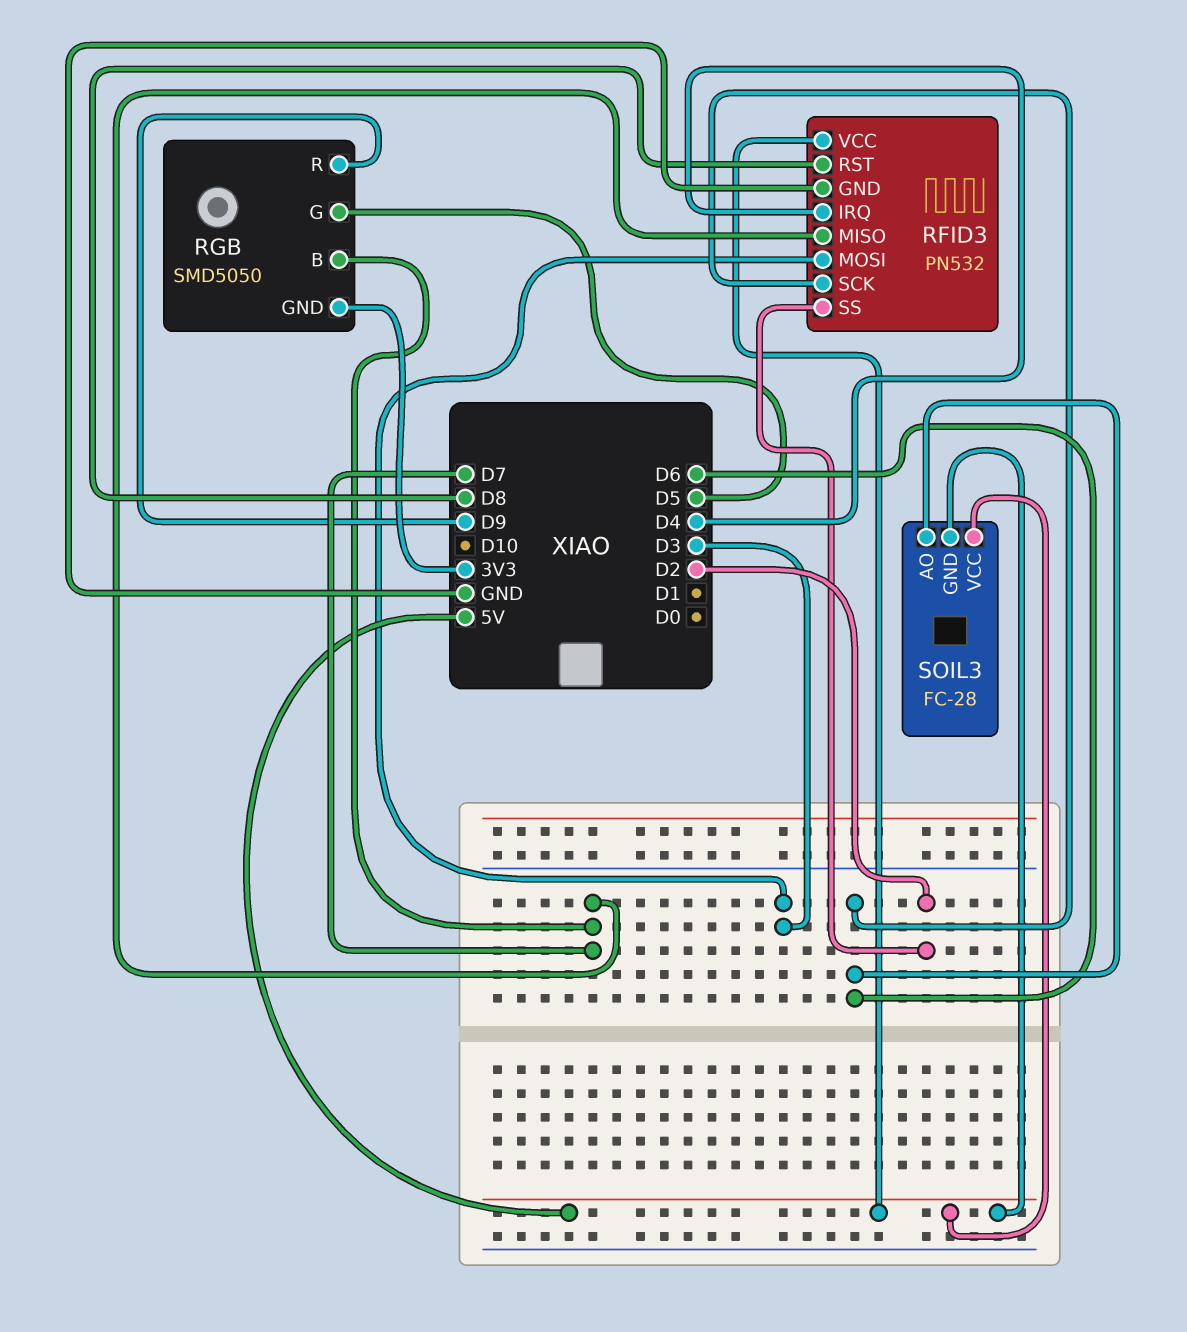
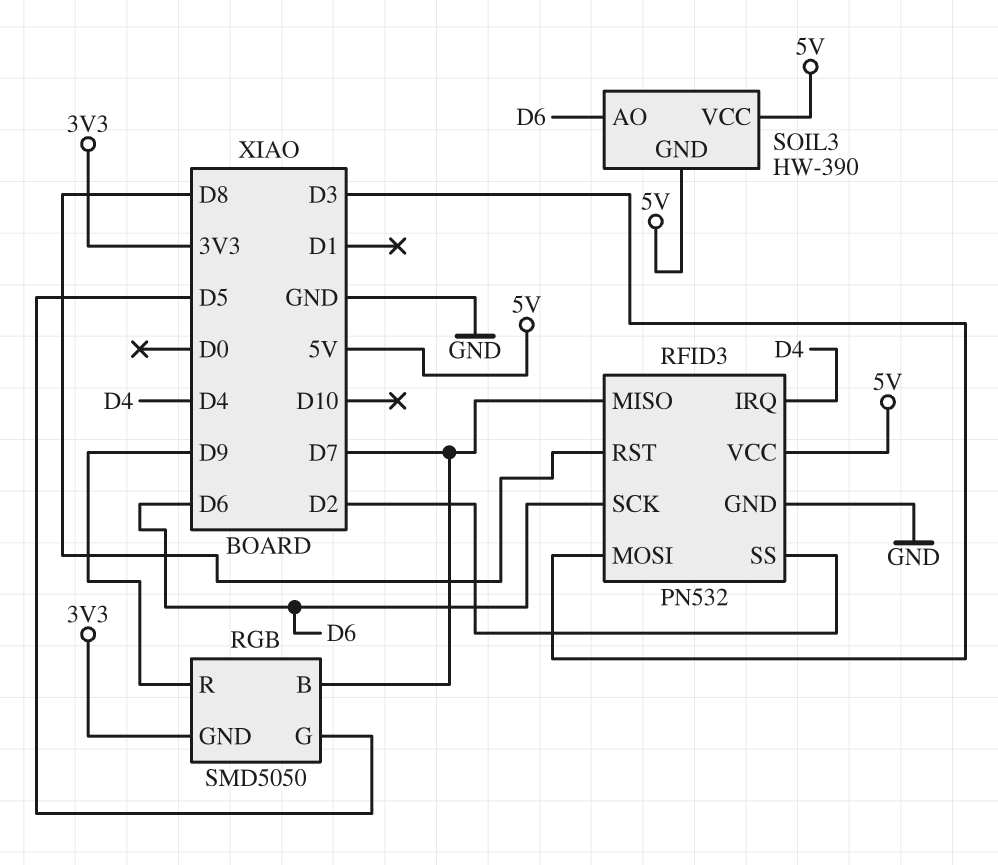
SOIL3: FC-28 -> HW-390

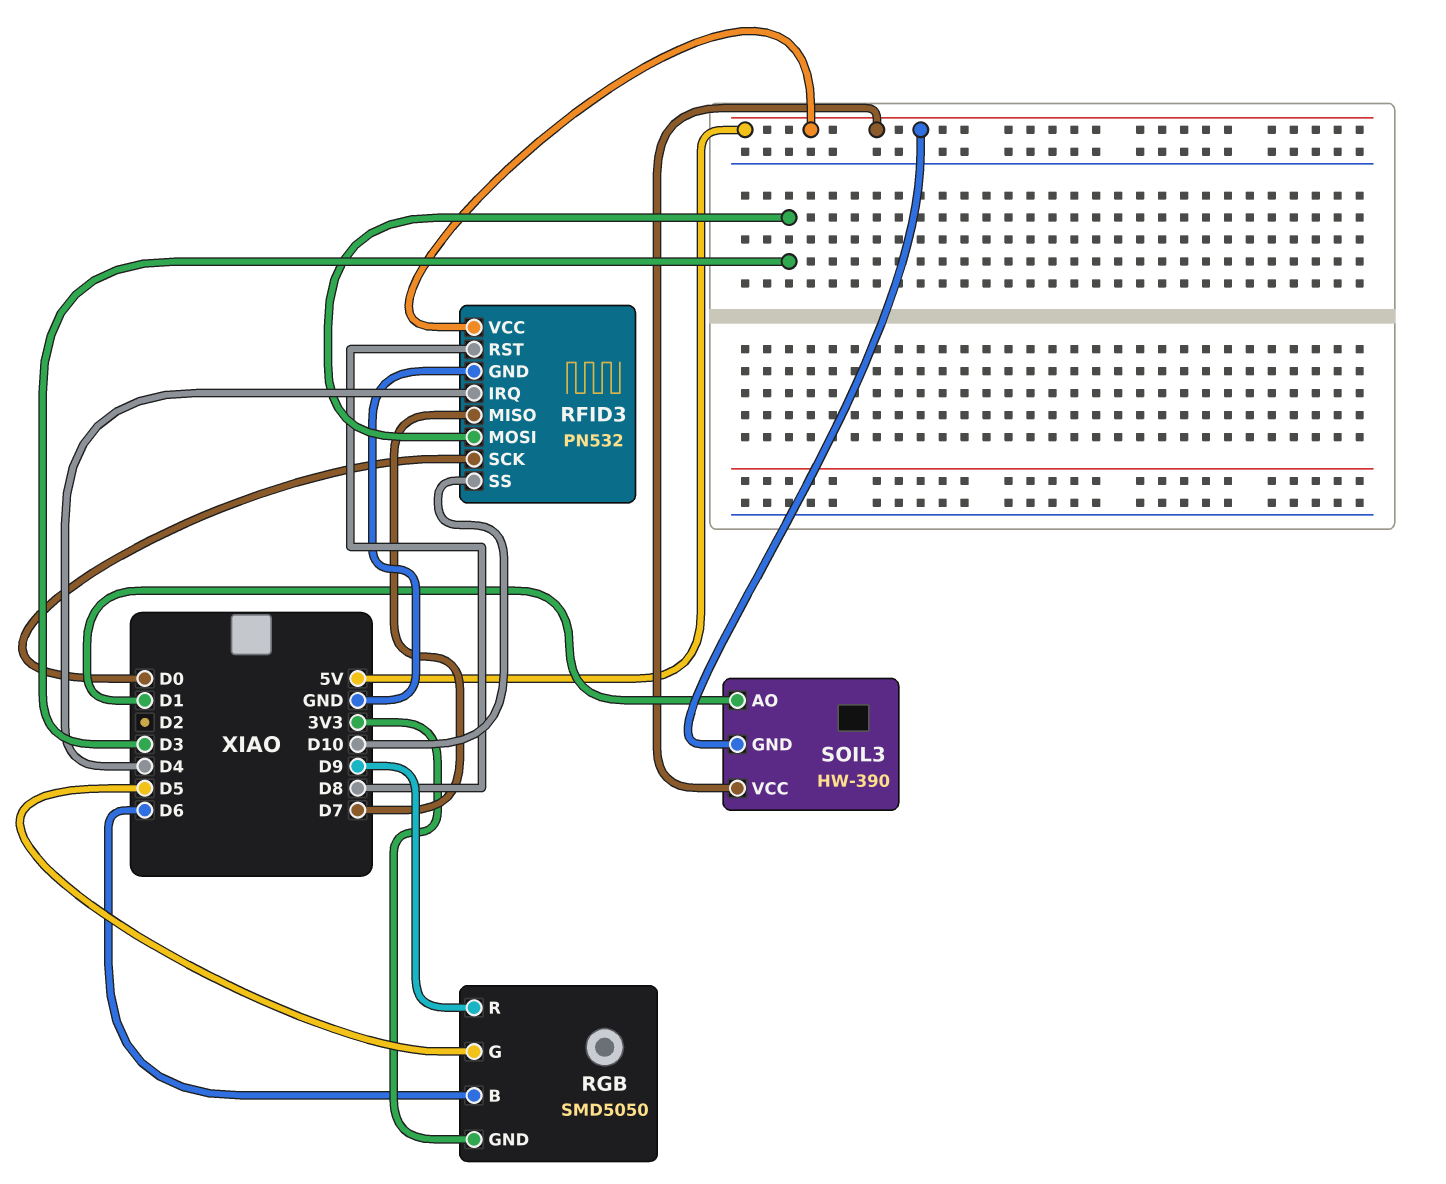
RFID3 pin SCK: D6 -> D0
RFID3 pin SS: D2 -> D10
RGB pin B: D7 -> D6
SOIL3 pin AO: D6 -> D1

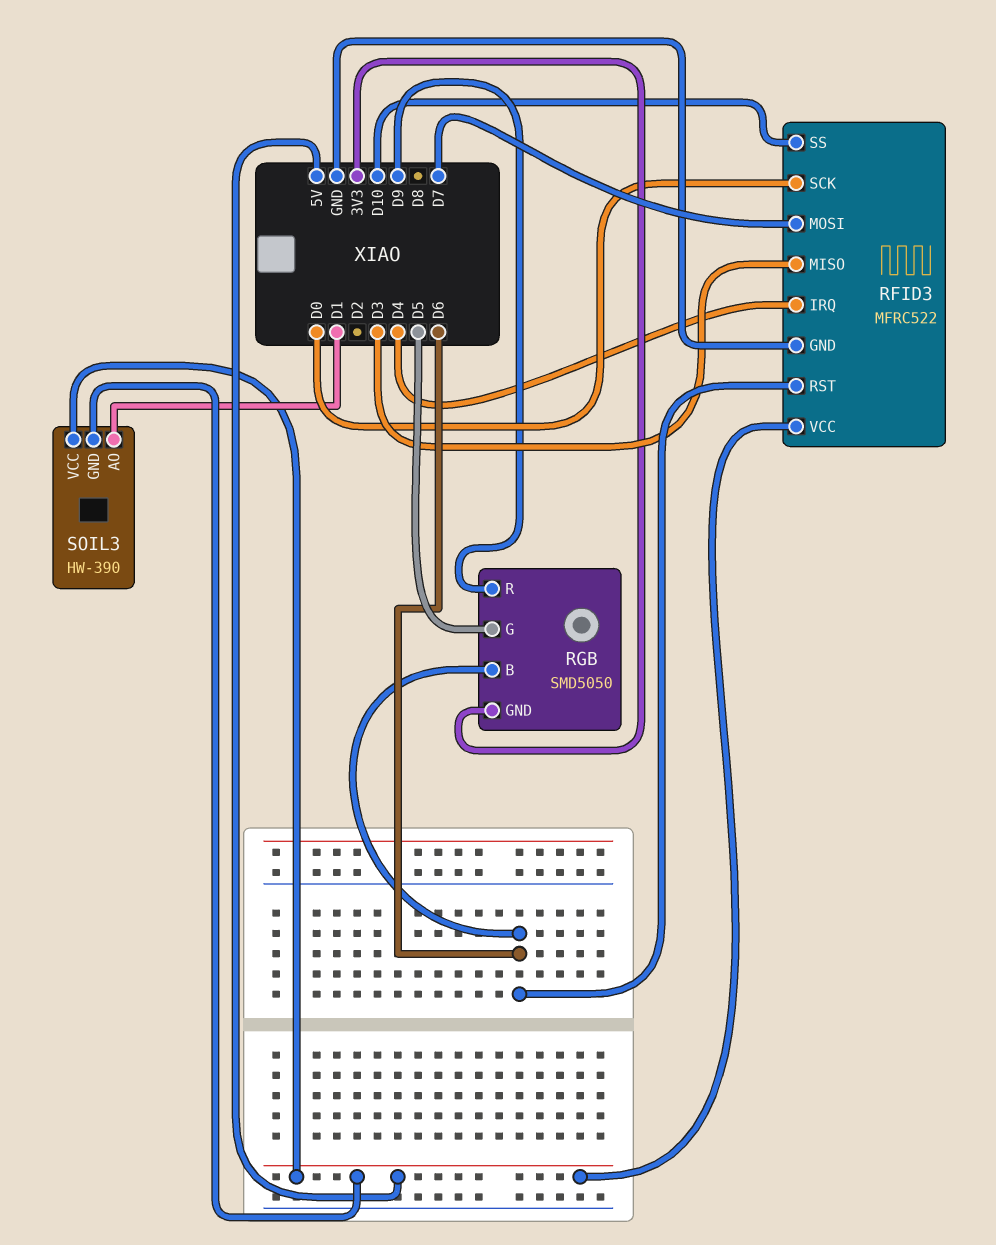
RFID3: PN532 -> MFRC522
RFID3 pin MISO: D7 -> D3
RFID3 pin MOSI: D3 -> D7
RFID3 pin RST: D8 -> D6

